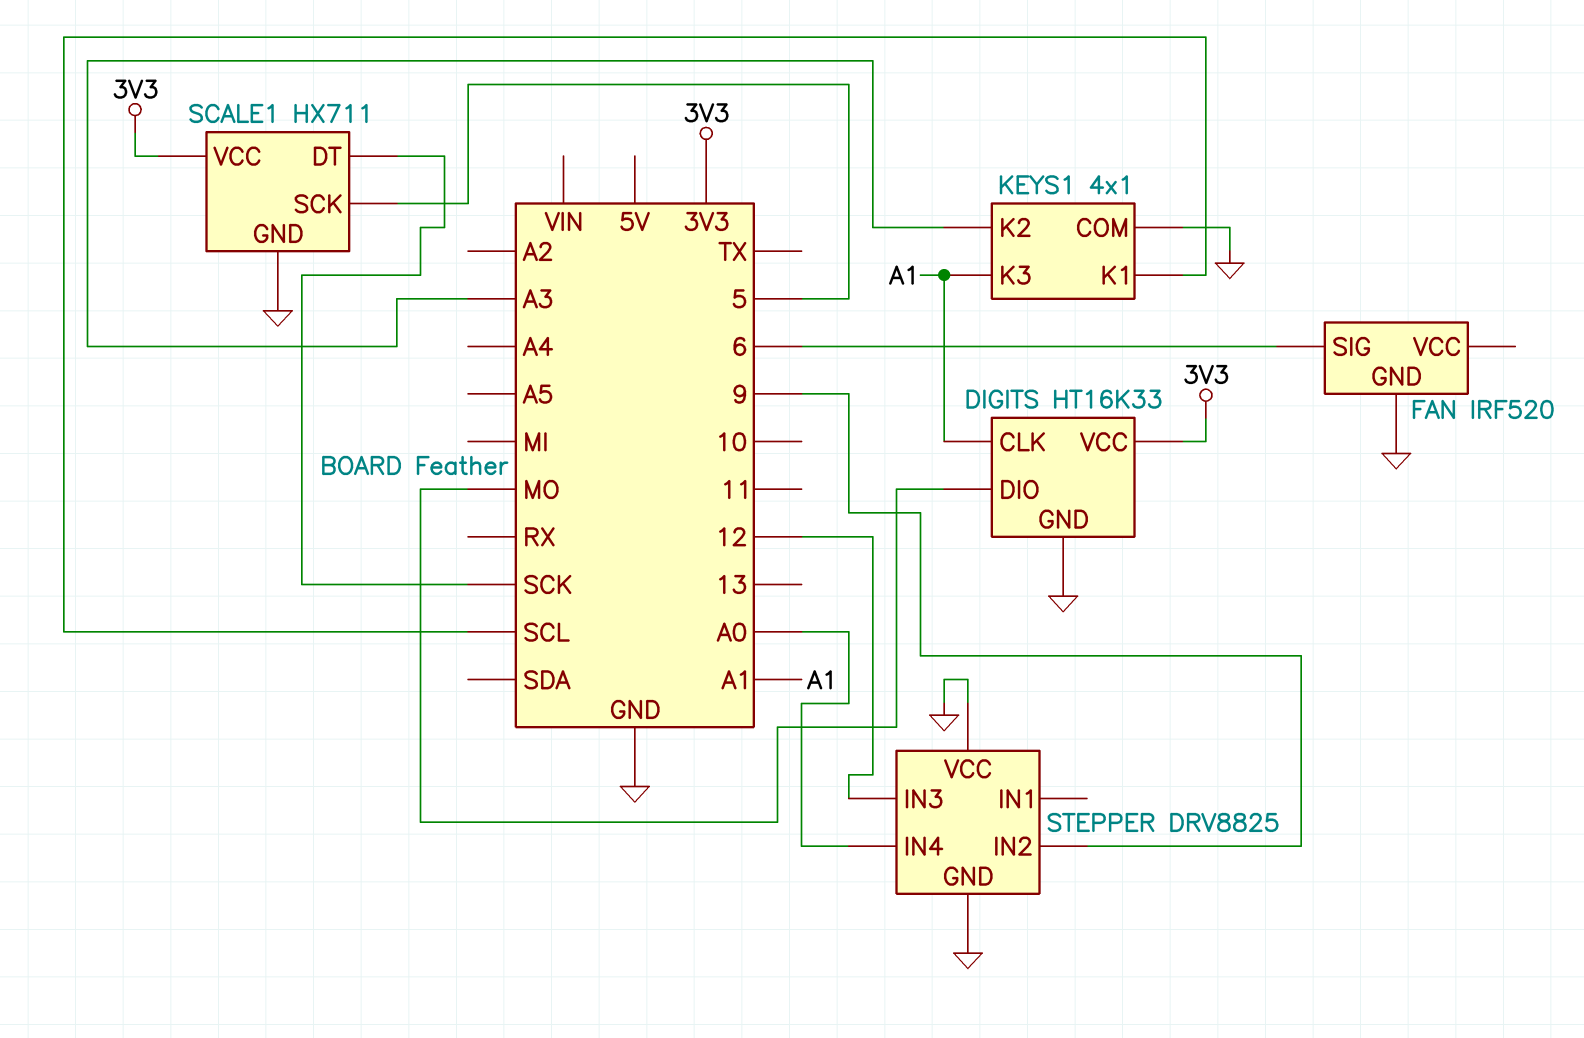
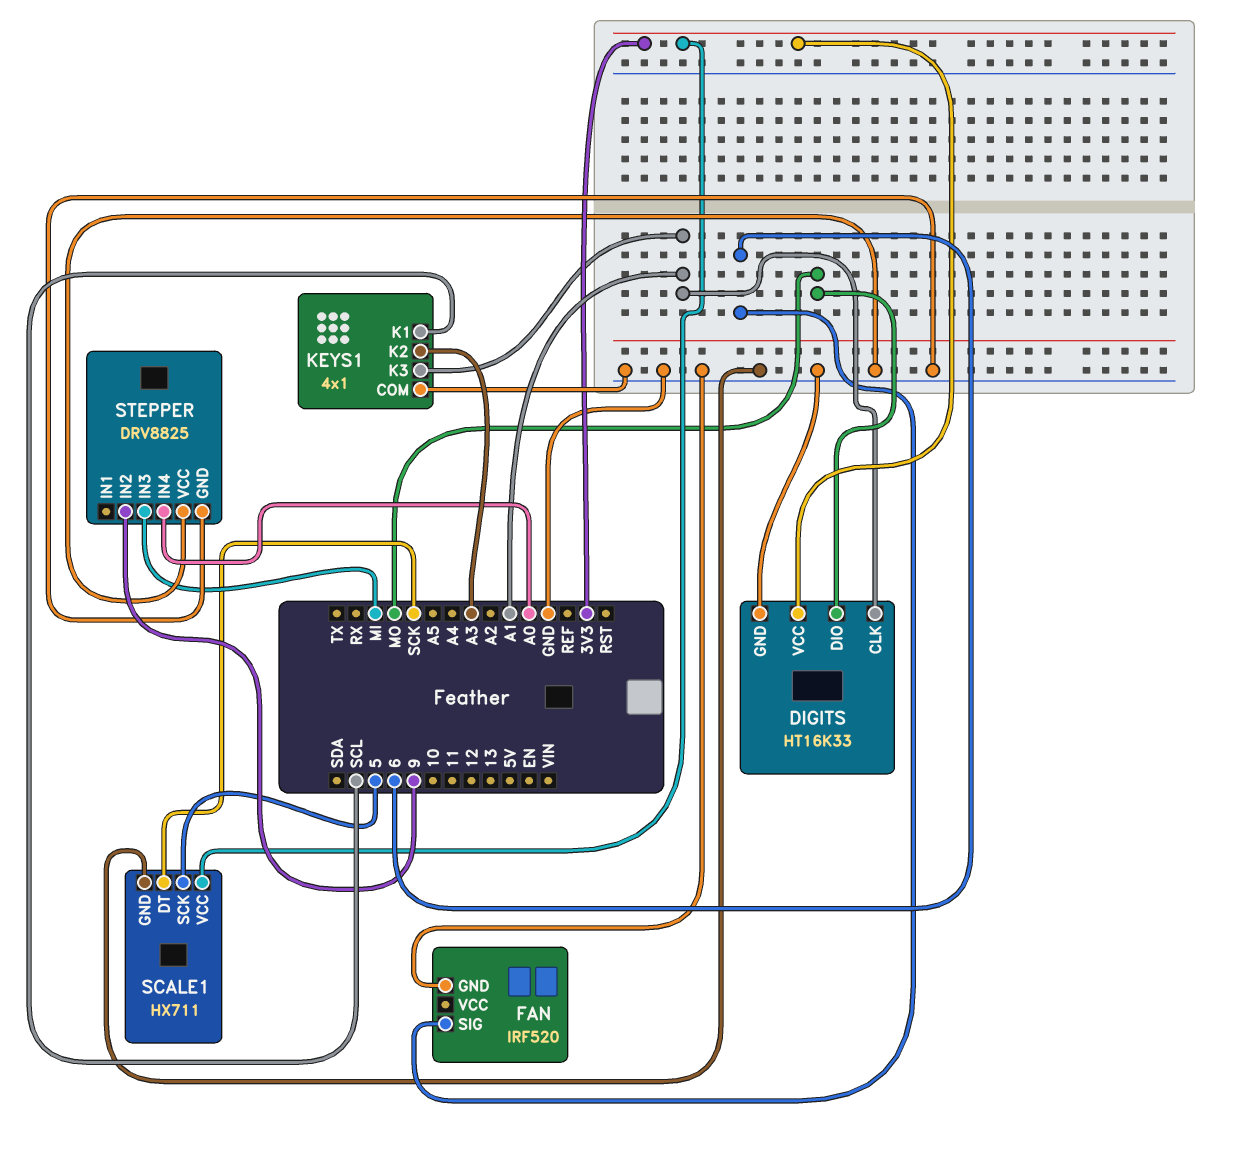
STEPPER pin IN3: 12 -> MI

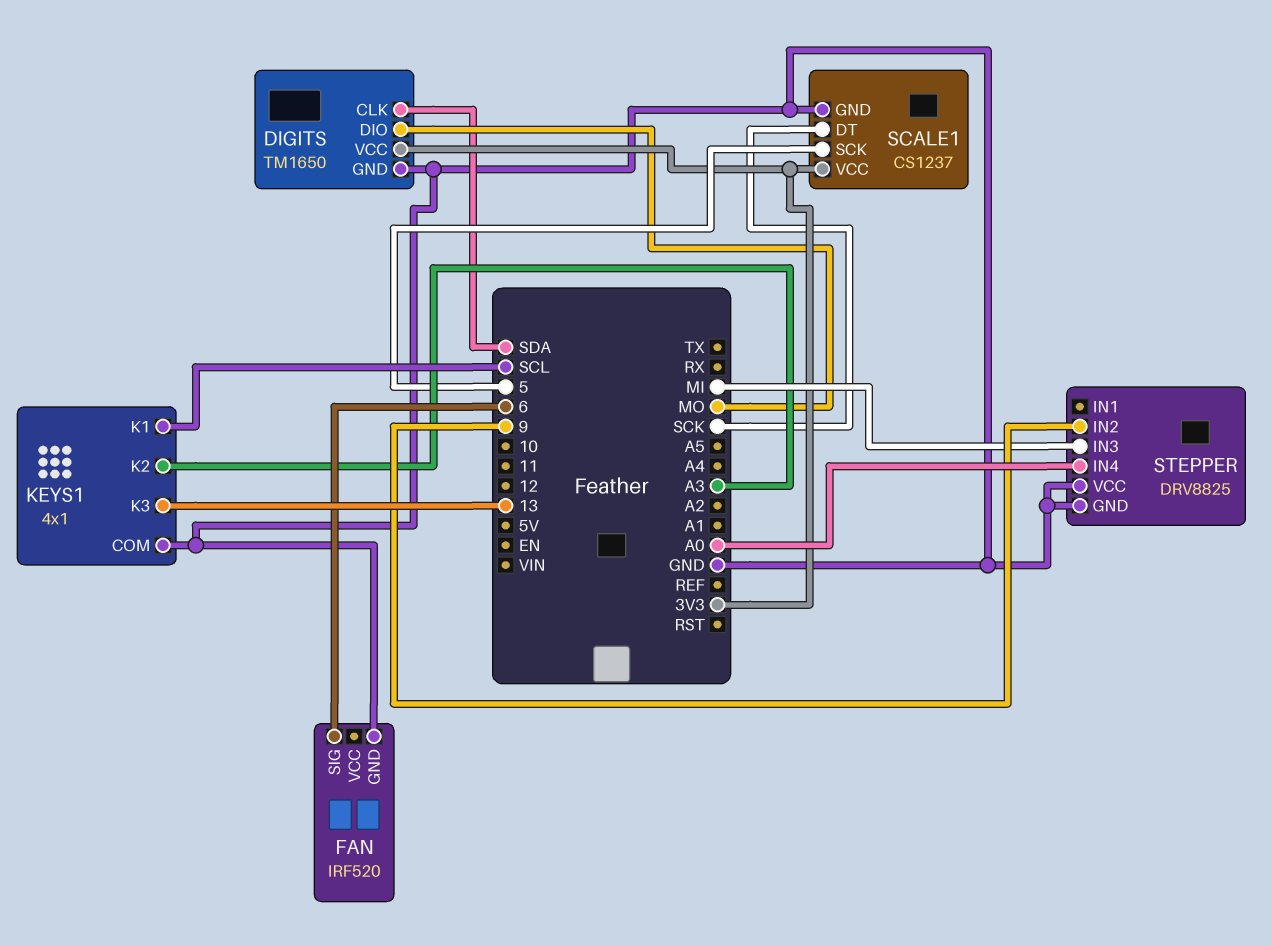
DIGITS: HT16K33 -> TM1650
DIGITS pin CLK: A1 -> SDA
KEYS1 pin K3: A1 -> 13
SCALE1: HX711 -> CS1237

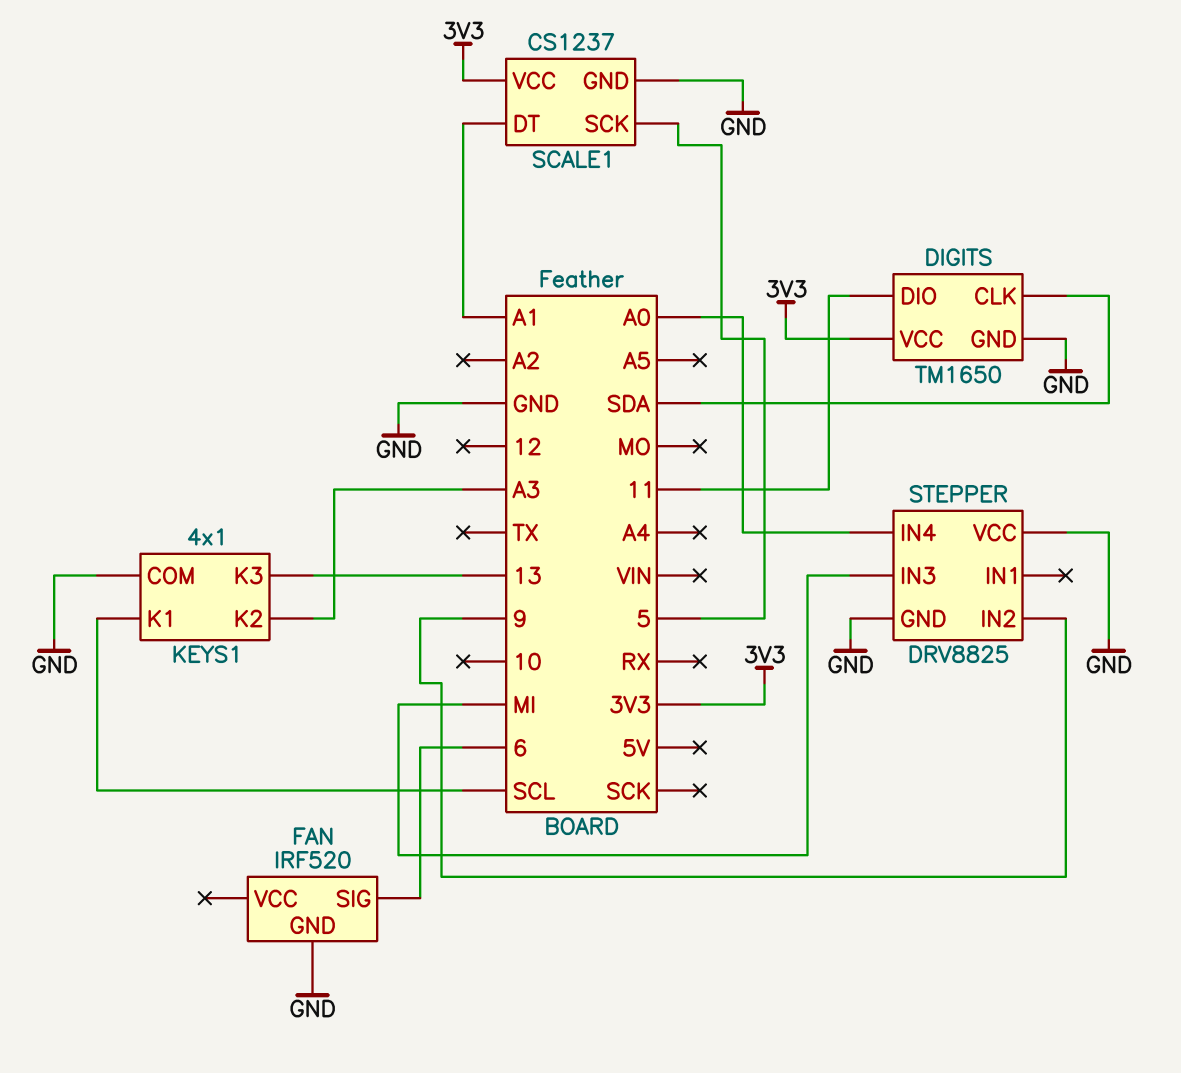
DIGITS pin DIO: MO -> 11
SCALE1 pin DT: SCK -> A1

